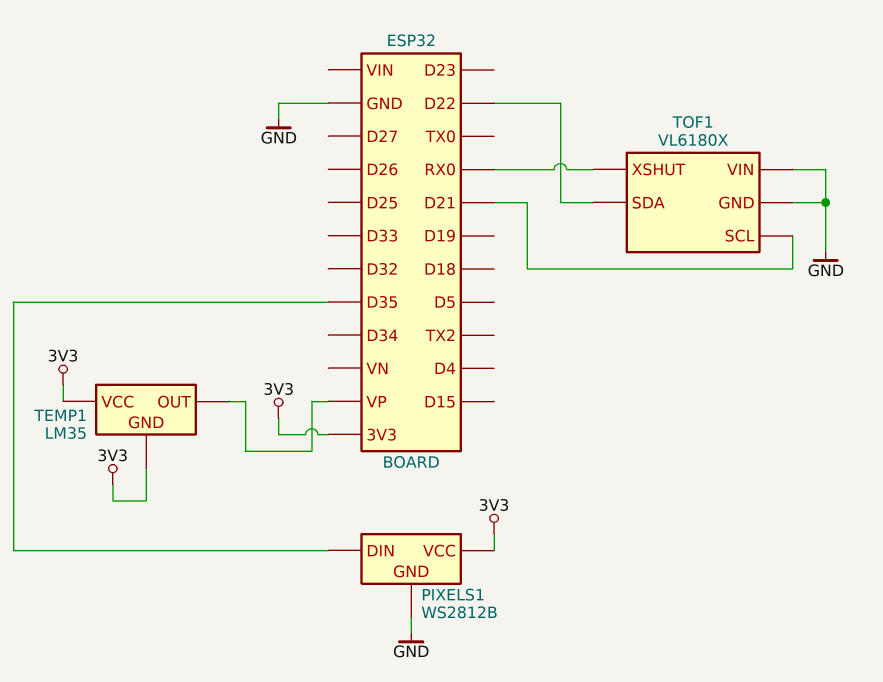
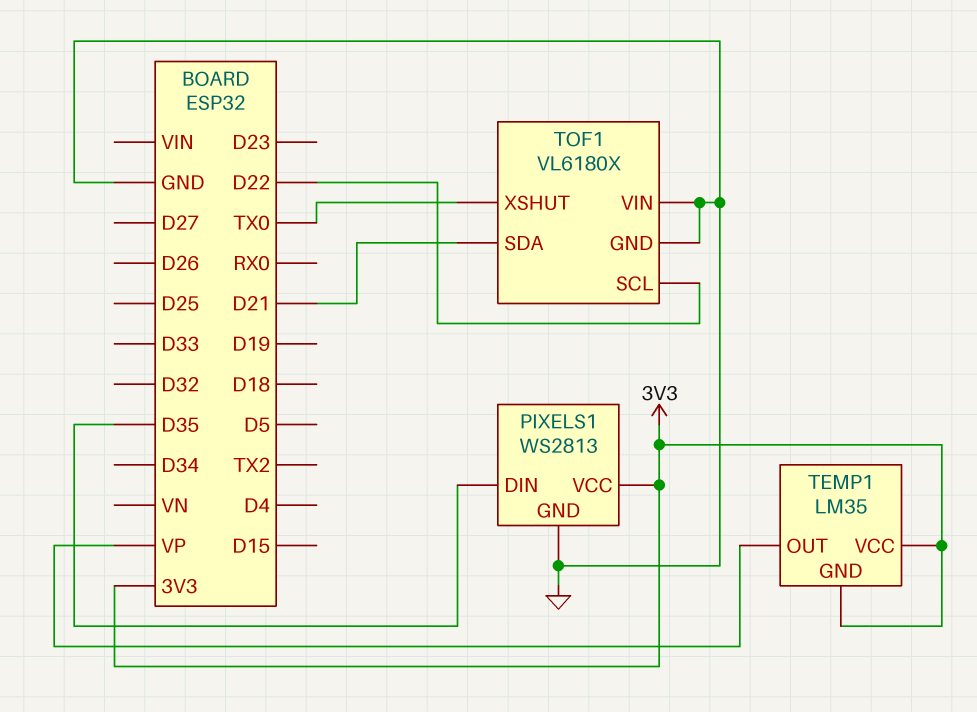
PIXELS1: WS2812B -> WS2813
TOF1 pin SCL: D21 -> D22
TOF1 pin SDA: D22 -> D21
TOF1 pin XSHUT: RX0 -> TX0

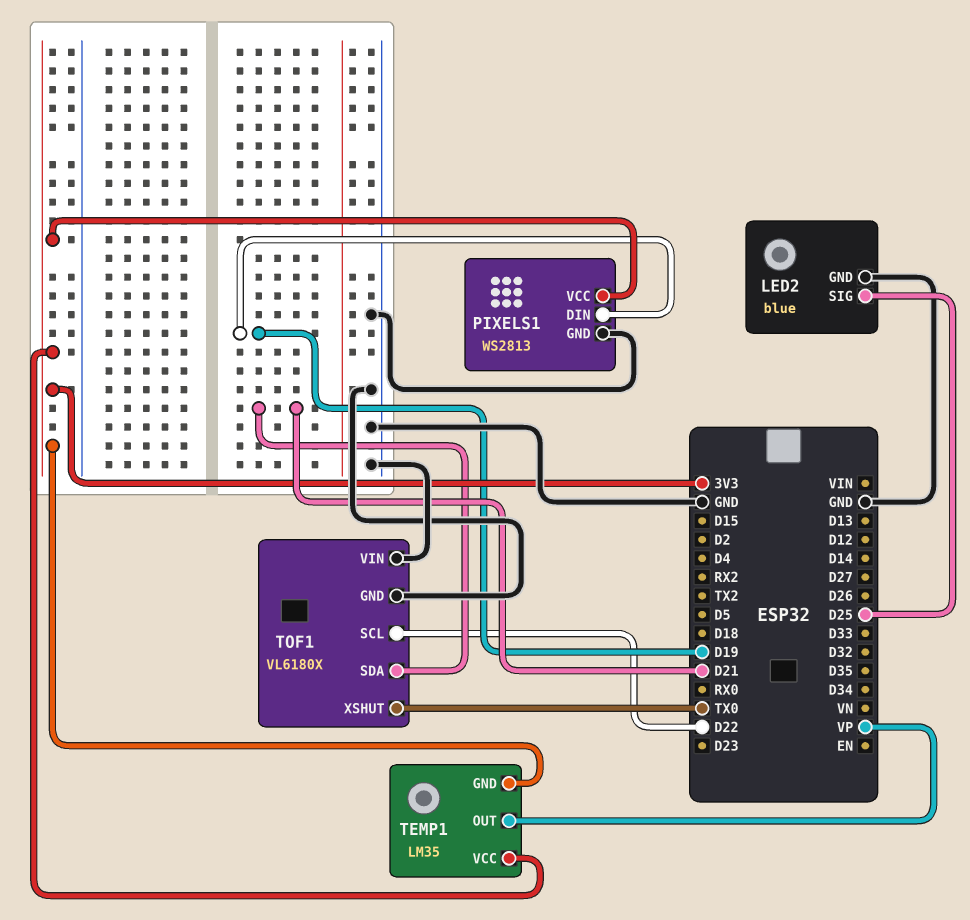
LED2: none -> blue
LED2 pin GND: none -> GND
LED2 pin SIG: none -> D25
PIXELS1 pin DIN: D35 -> D19

